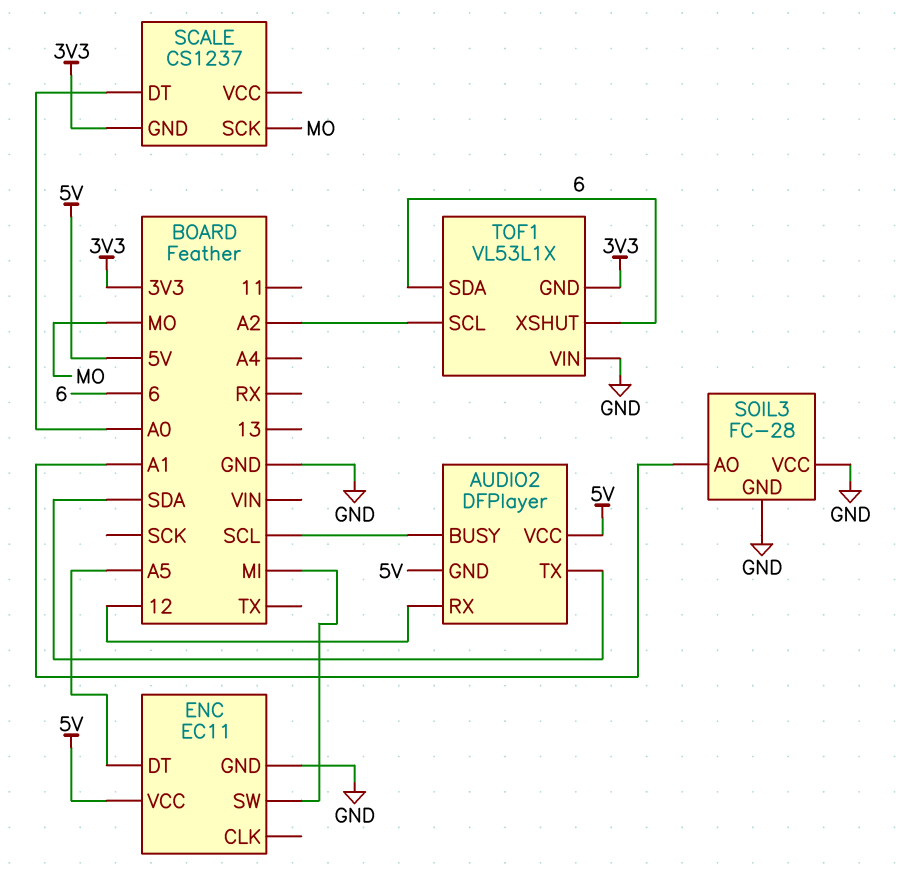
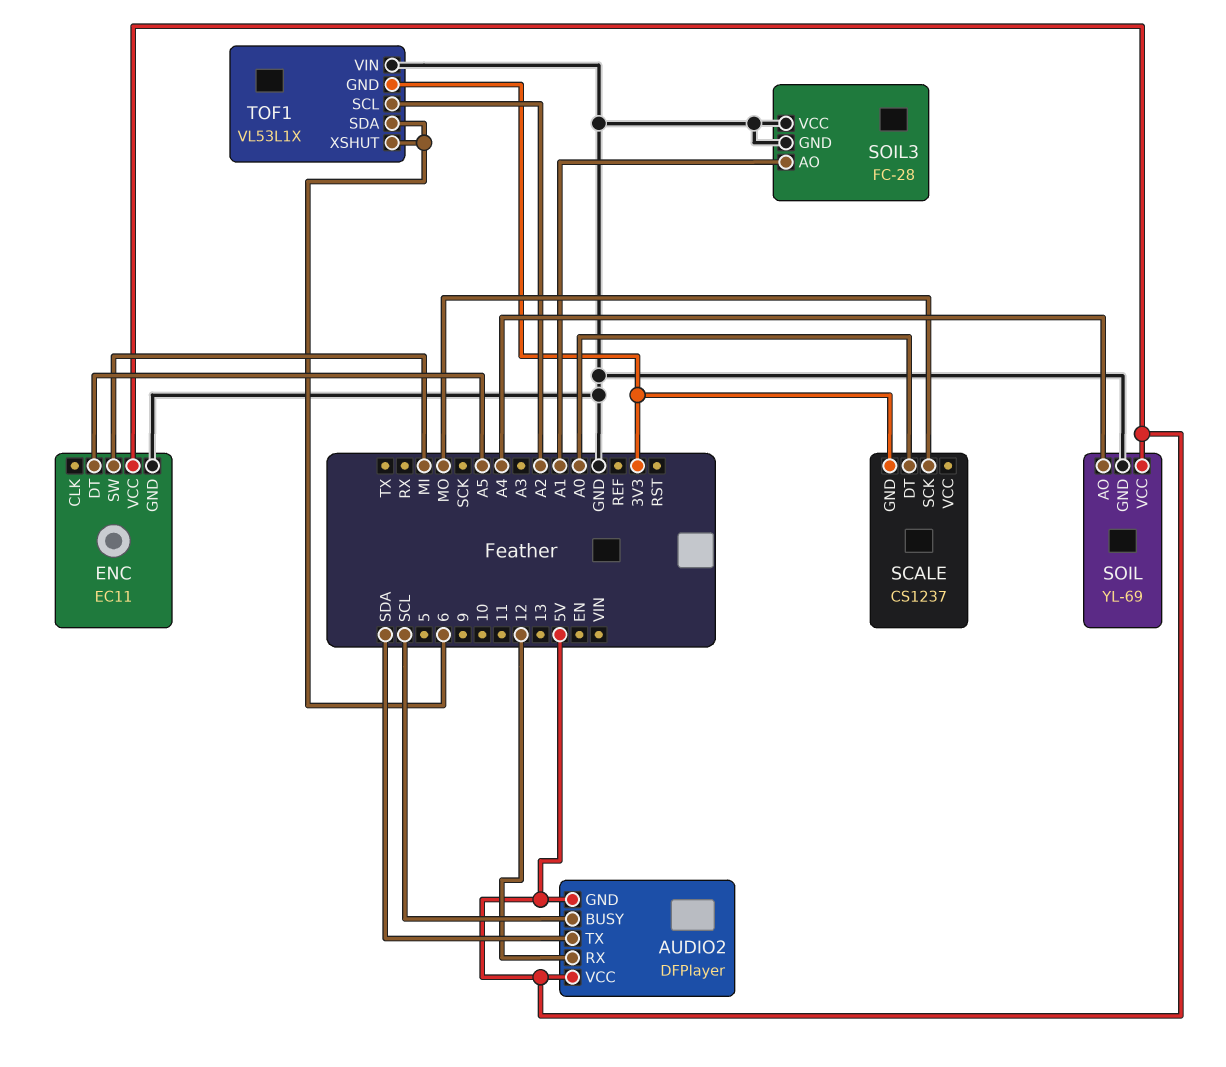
SOIL: none -> YL-69
SOIL pin AO: none -> A4
SOIL pin GND: none -> GND
SOIL pin VCC: none -> 5V

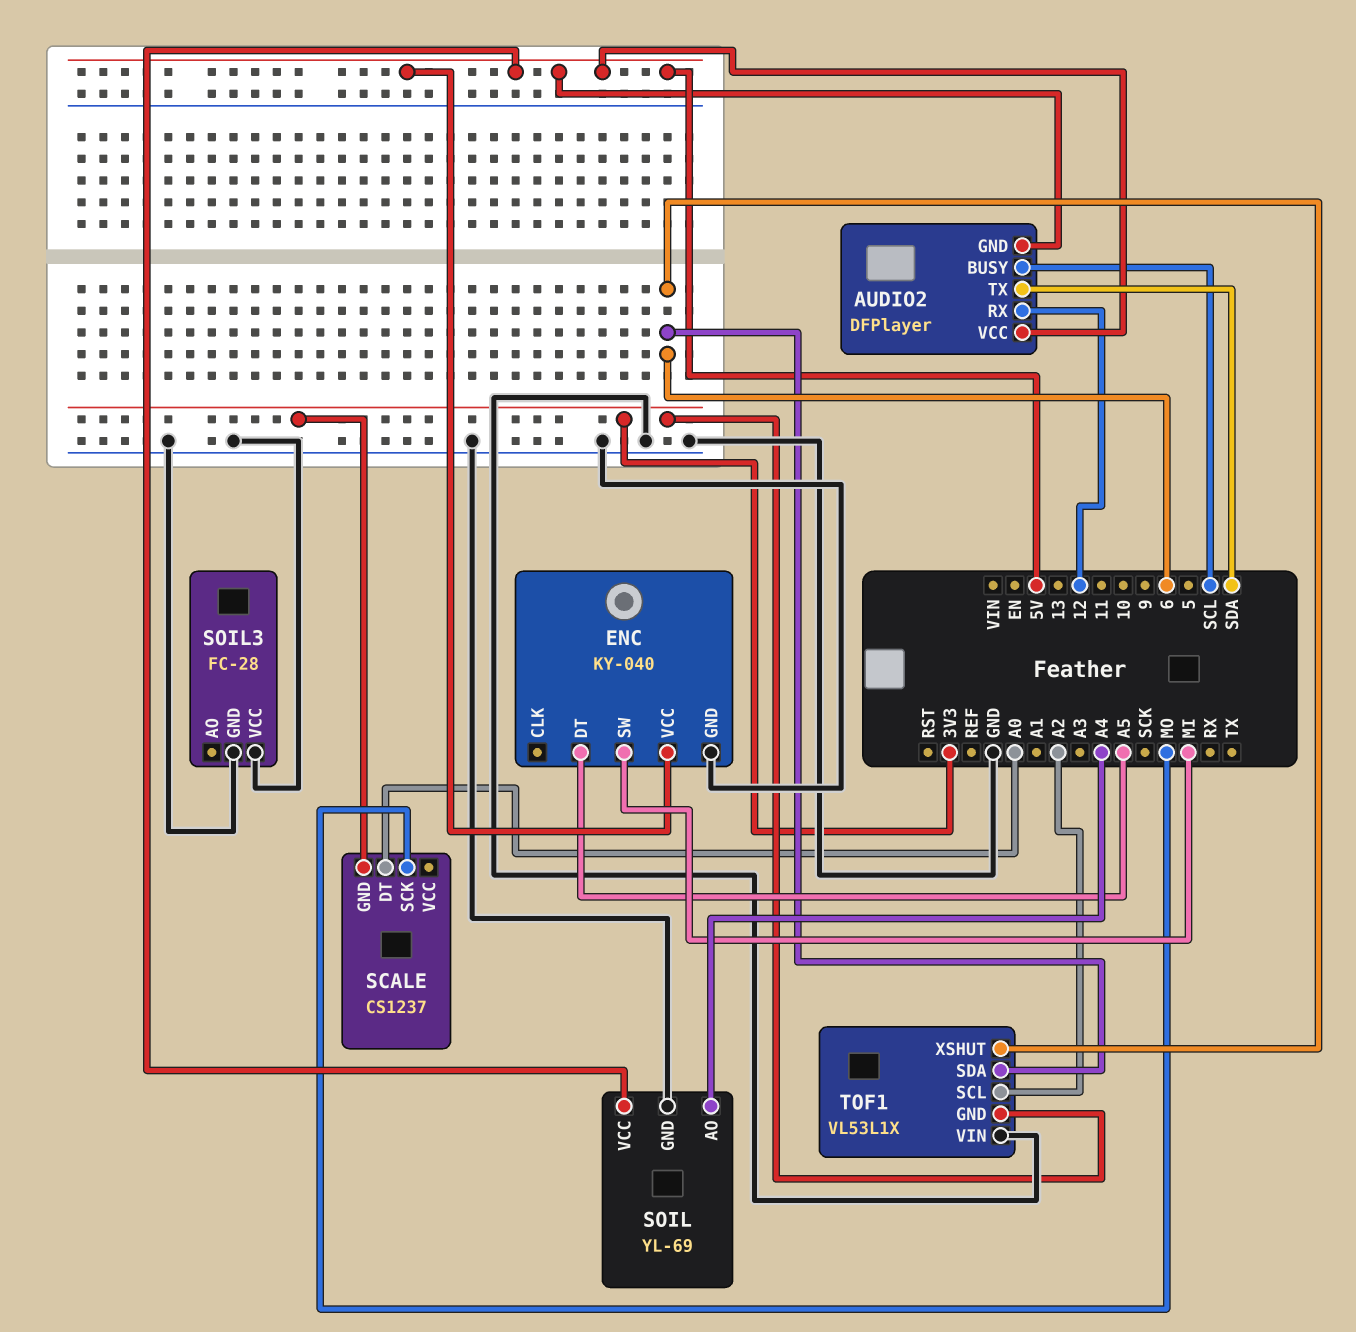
ENC: EC11 -> KY-040
SOIL3 pin AO: A1 -> none

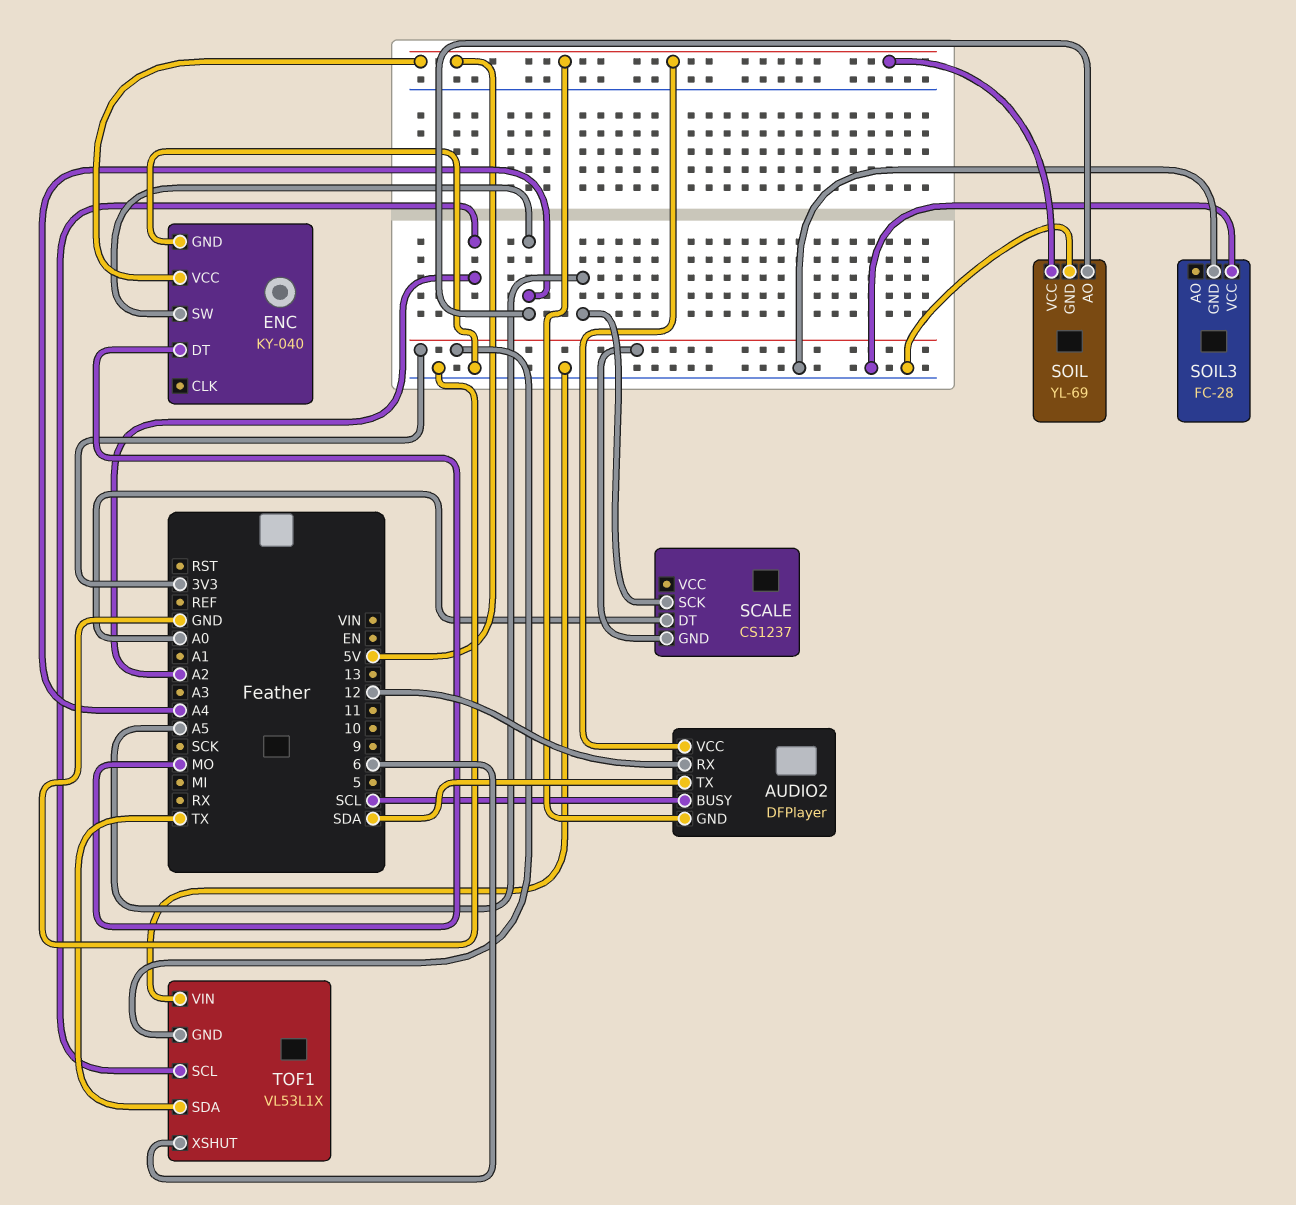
ENC pin DT: A5 -> MO
ENC pin SW: MI -> A4
SCALE pin SCK: MO -> A5
TOF1 pin SDA: 6 -> TX

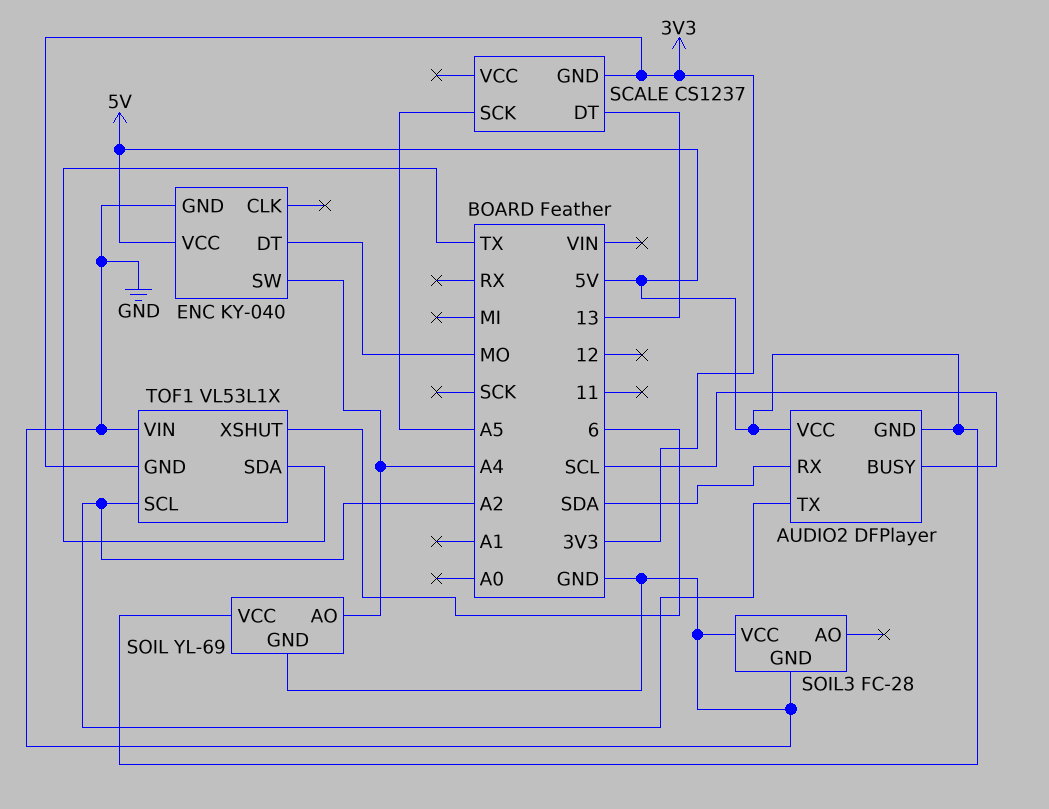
AUDIO2 pin RX: 12 -> SDA
AUDIO2 pin TX: SDA -> A2
SCALE pin DT: A0 -> 13

